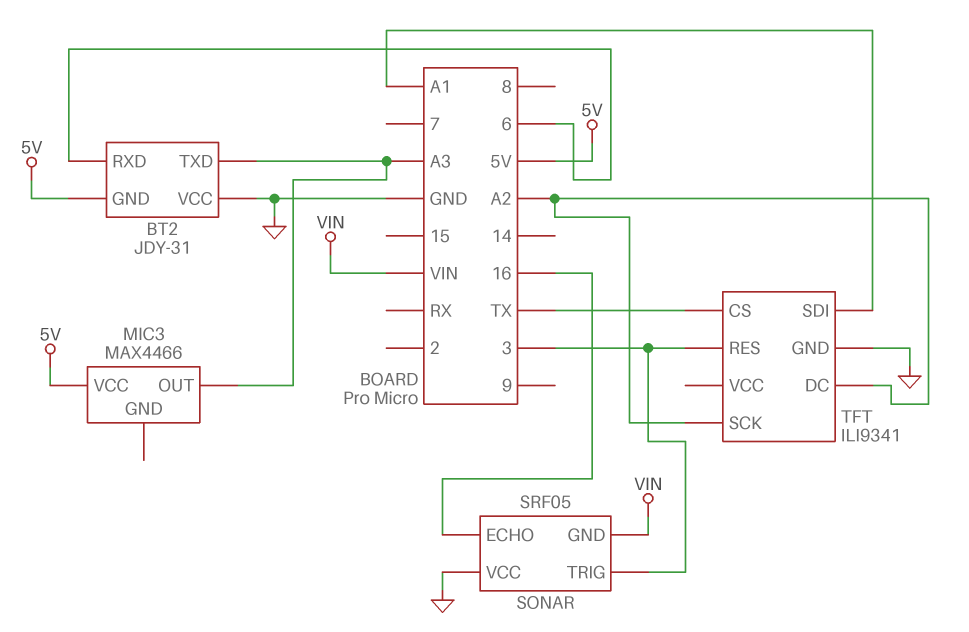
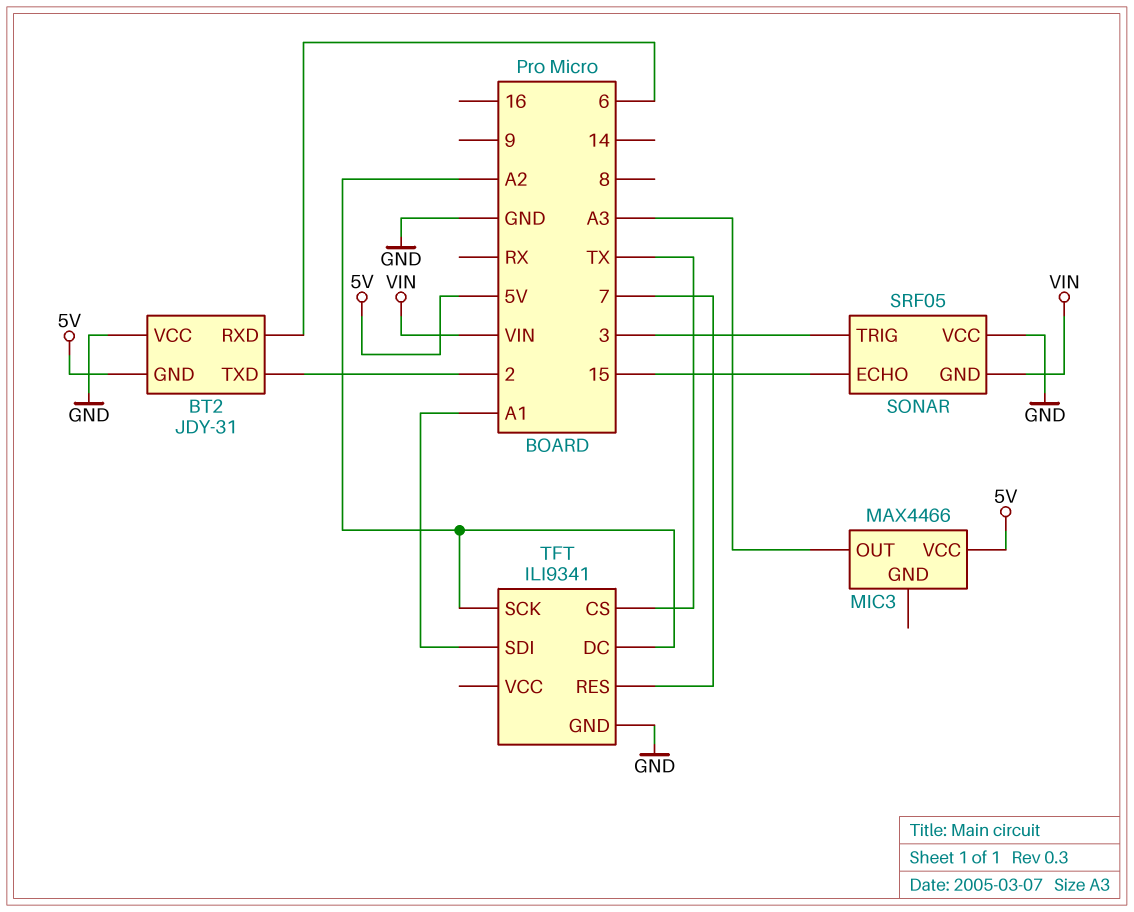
BT2 pin TXD: A3 -> 2
SONAR pin ECHO: 16 -> 15
TFT pin RES: 3 -> 7

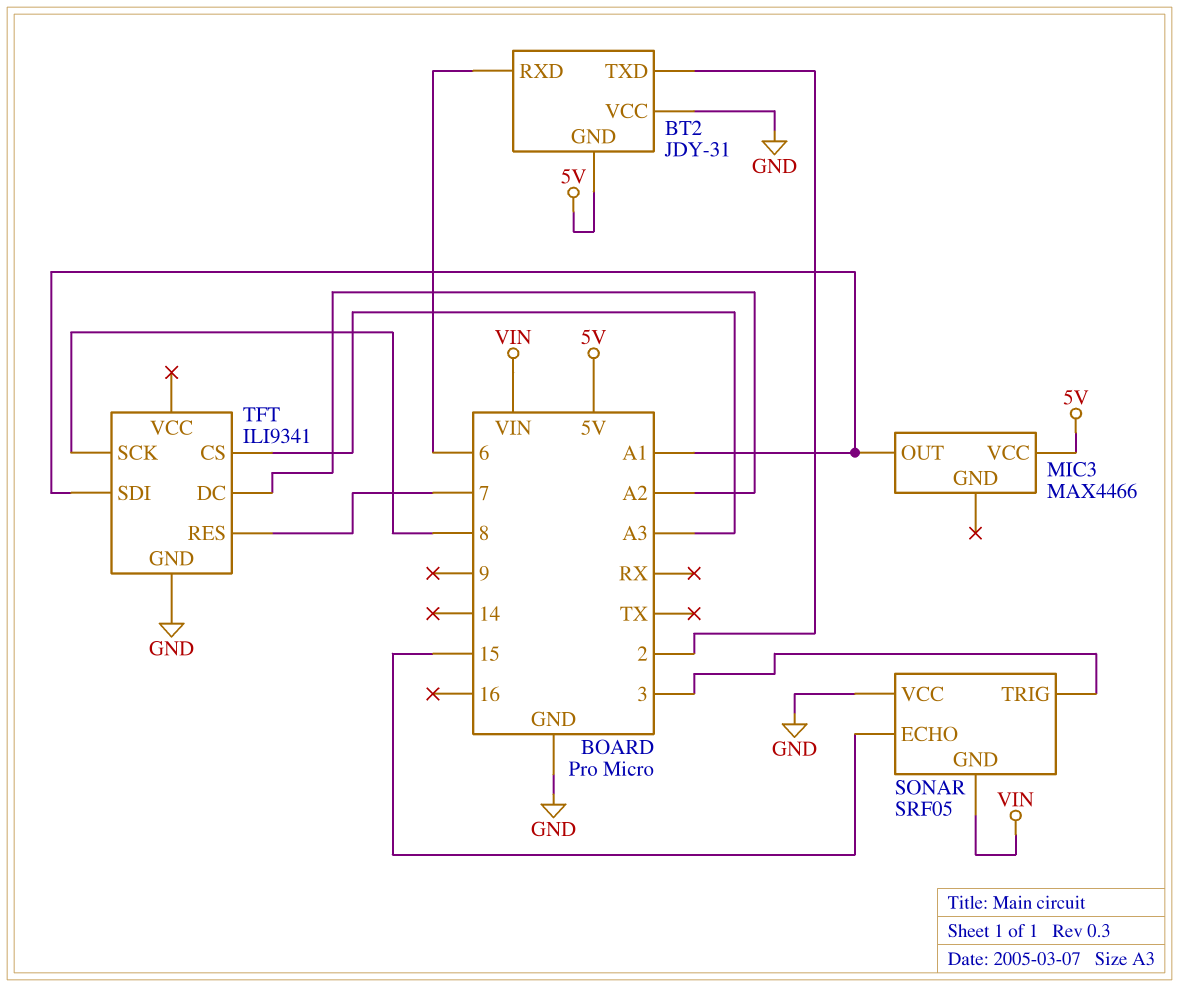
MIC3 pin OUT: A3 -> A1
TFT pin CS: TX -> A3
TFT pin SCK: A2 -> 8

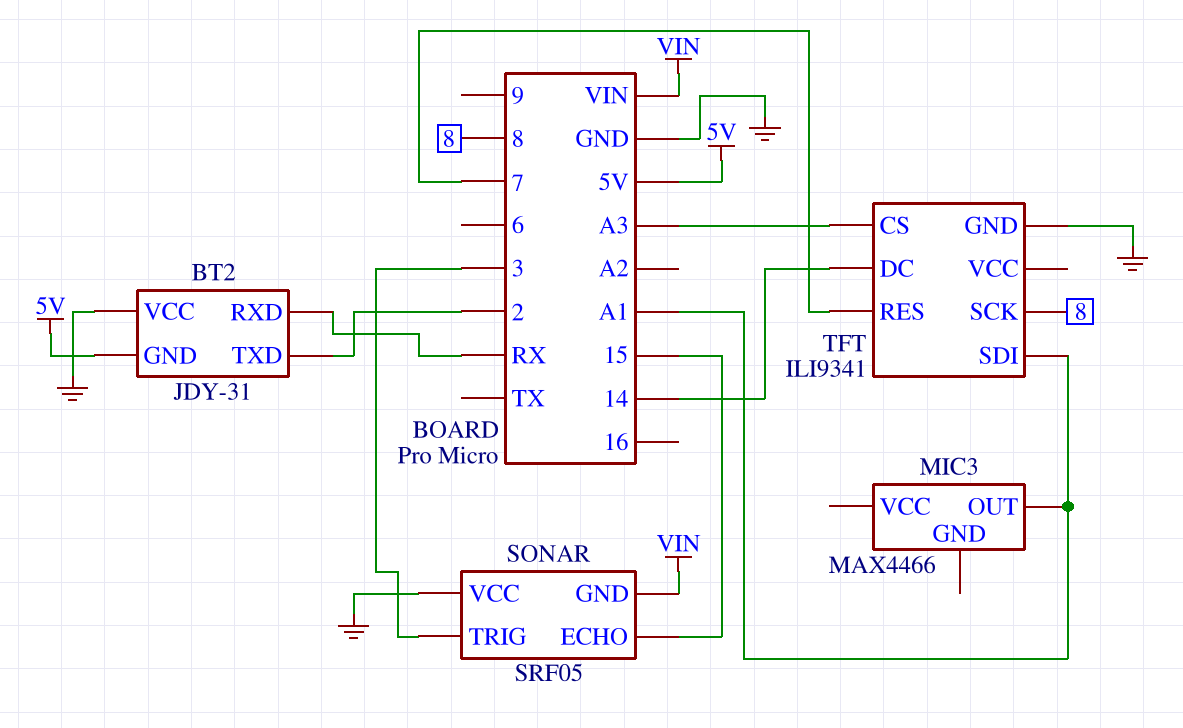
BT2 pin RXD: 6 -> RX
MIC3 pin VCC: 5V -> none
TFT pin DC: A2 -> 14

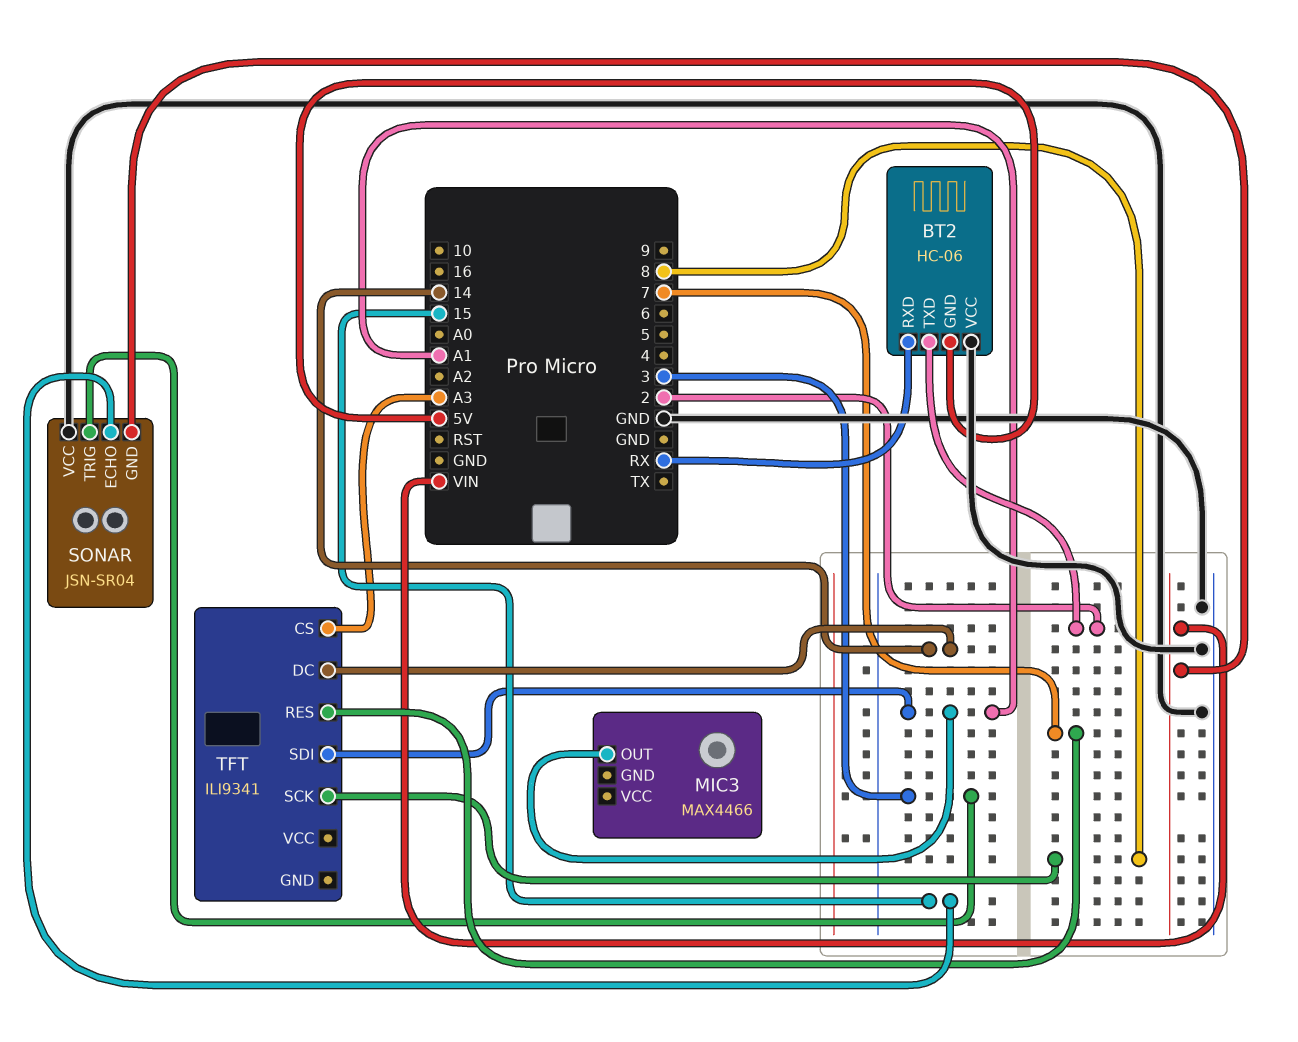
BT2: JDY-31 -> HC-06
SONAR: SRF05 -> JSN-SR04
TFT pin GND: GND -> none

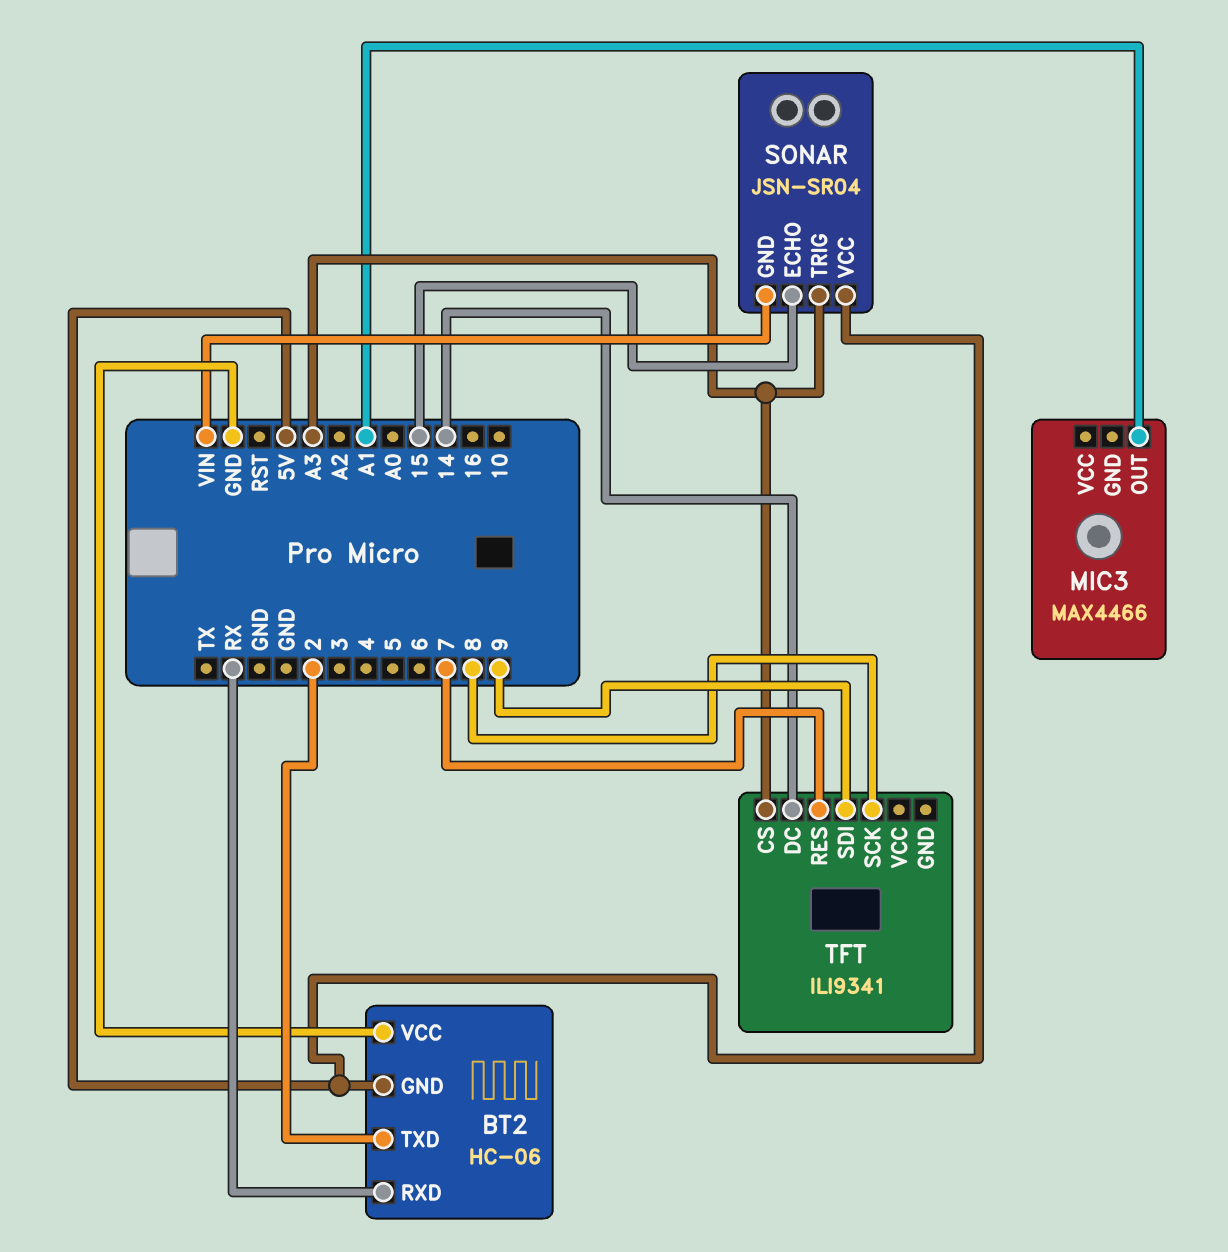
SONAR pin TRIG: 3 -> A3
SONAR pin VCC: GND -> 5V
TFT pin SDI: A1 -> 9

